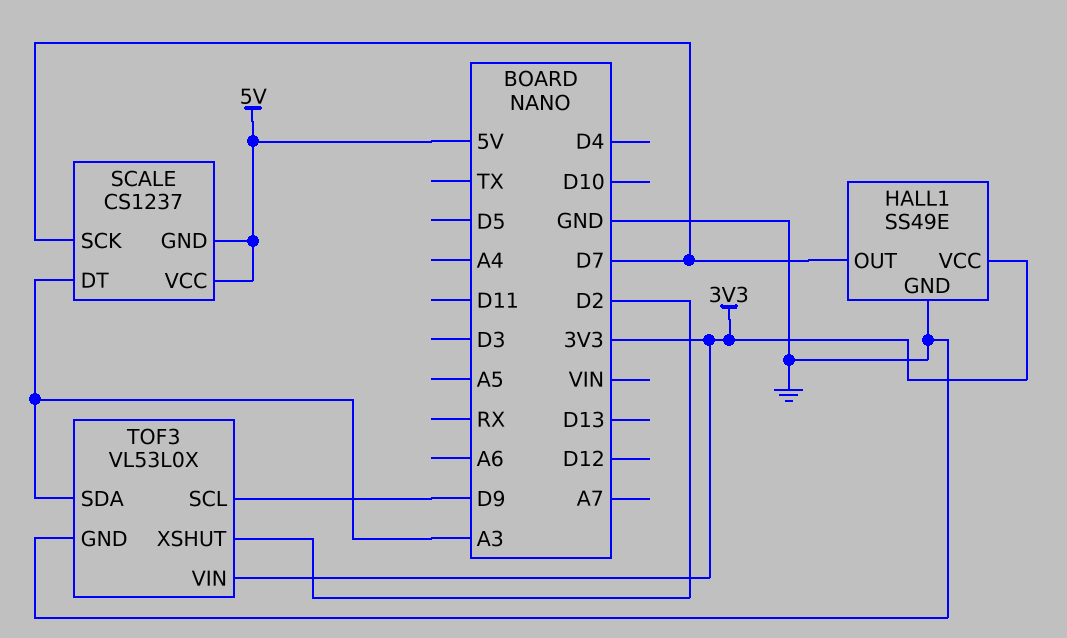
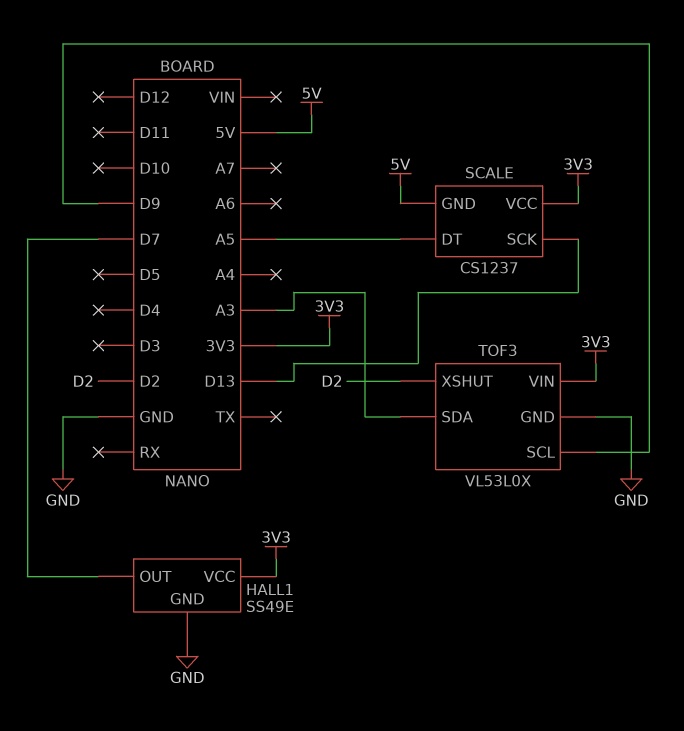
SCALE pin DT: A3 -> A5
SCALE pin SCK: D7 -> D13
SCALE pin VCC: 5V -> 3V3

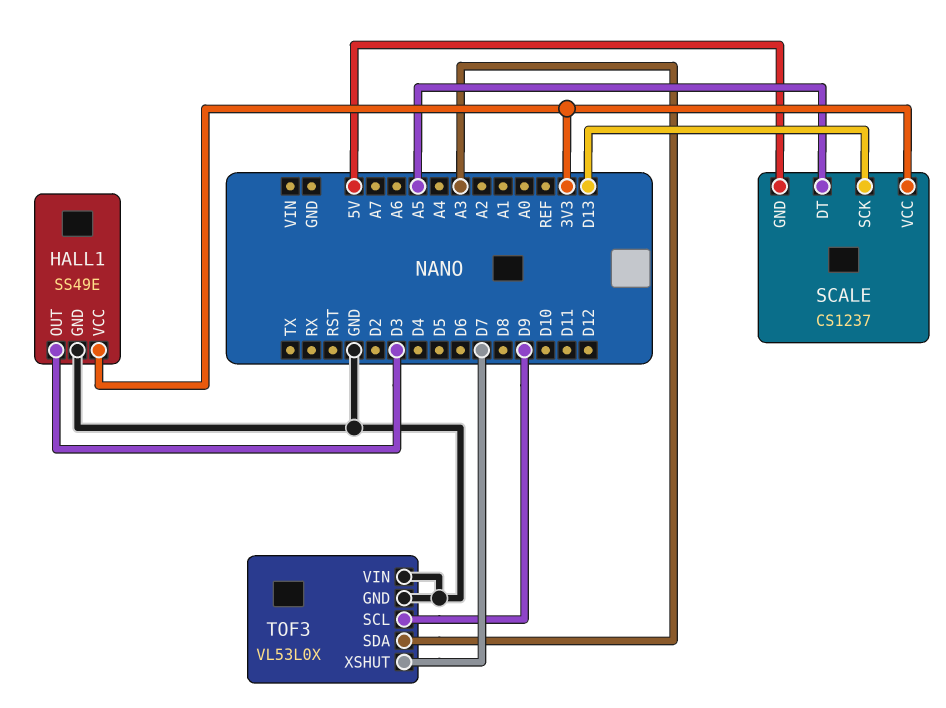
HALL1 pin OUT: D7 -> D3
TOF3 pin VIN: 3V3 -> GND
TOF3 pin XSHUT: D2 -> D7

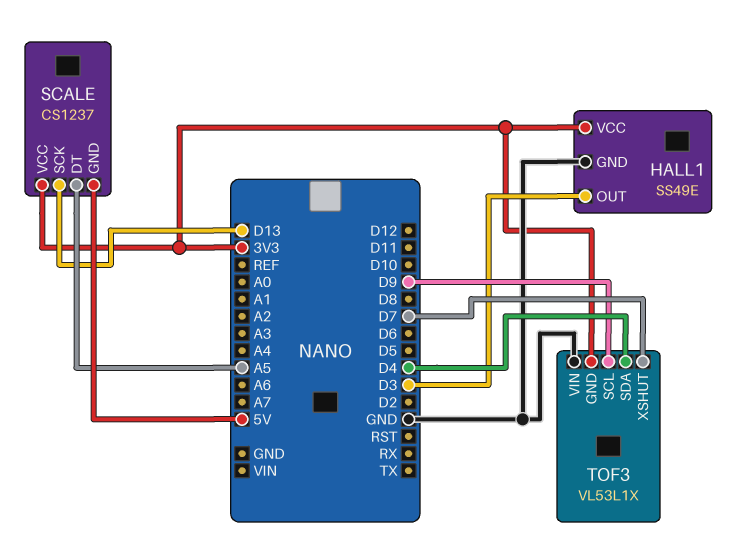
TOF3: VL53L0X -> VL53L1X
TOF3 pin GND: GND -> 3V3
TOF3 pin SDA: A3 -> D4

